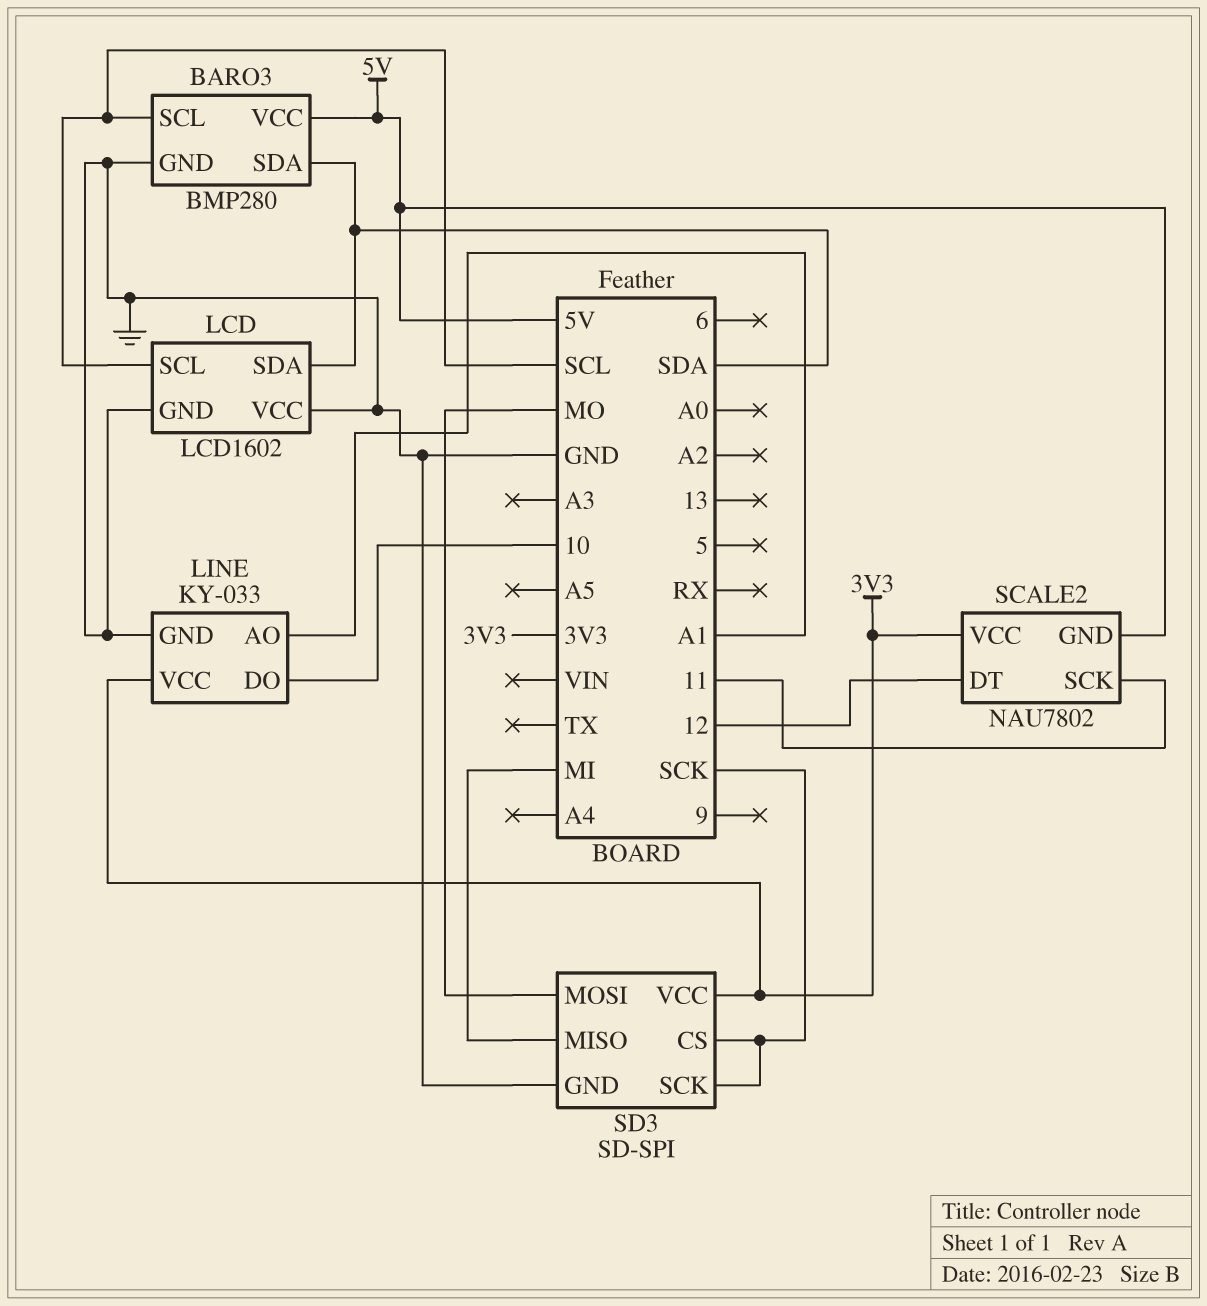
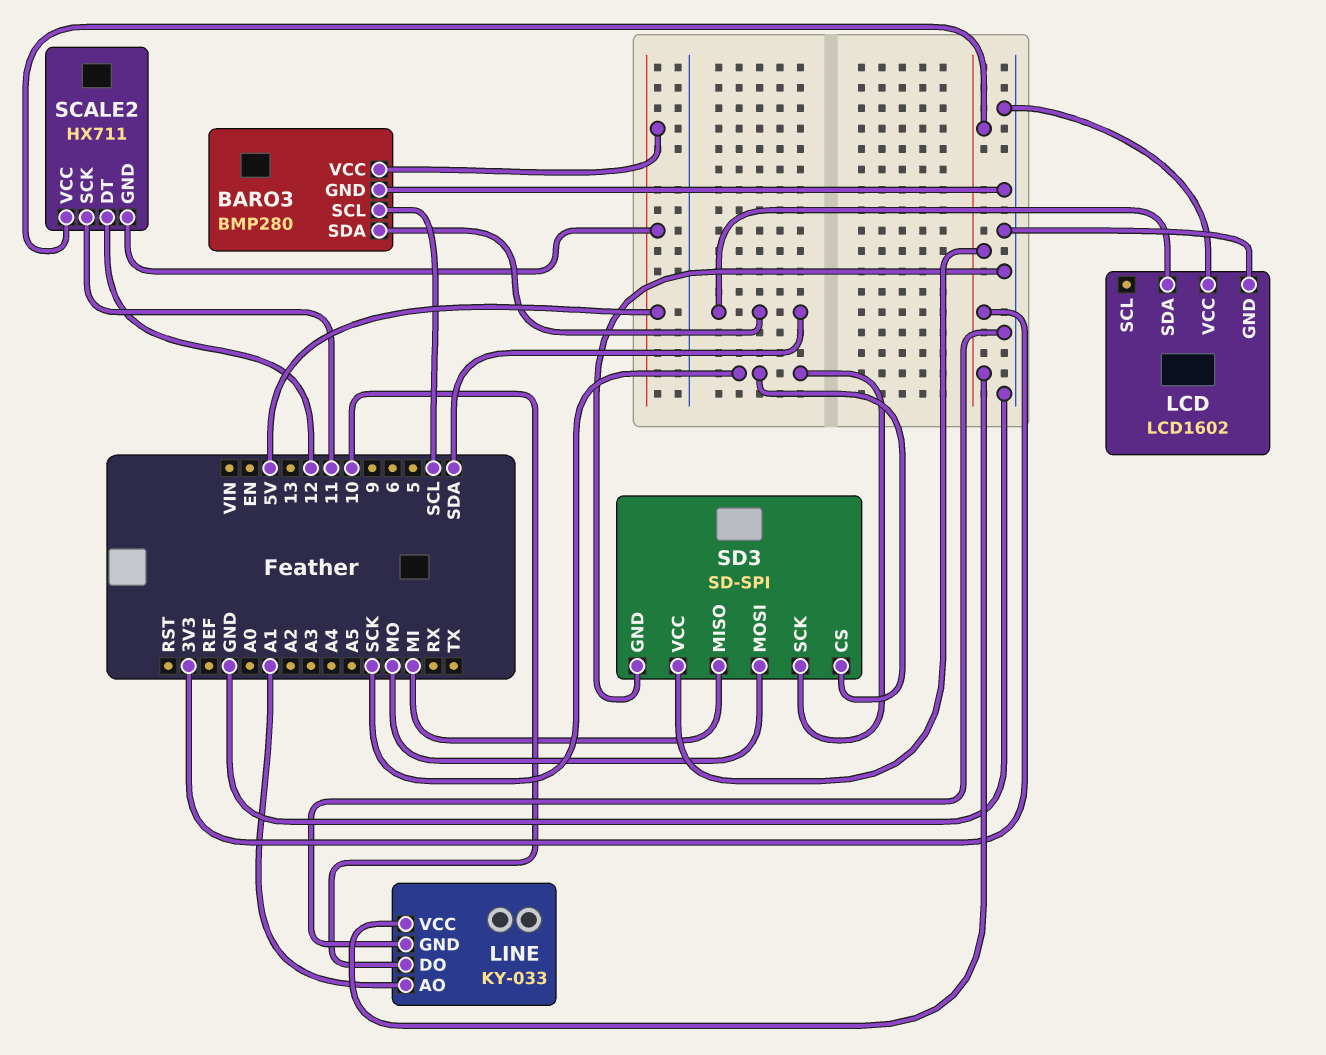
LCD pin SCL: SCL -> none
SCALE2: NAU7802 -> HX711

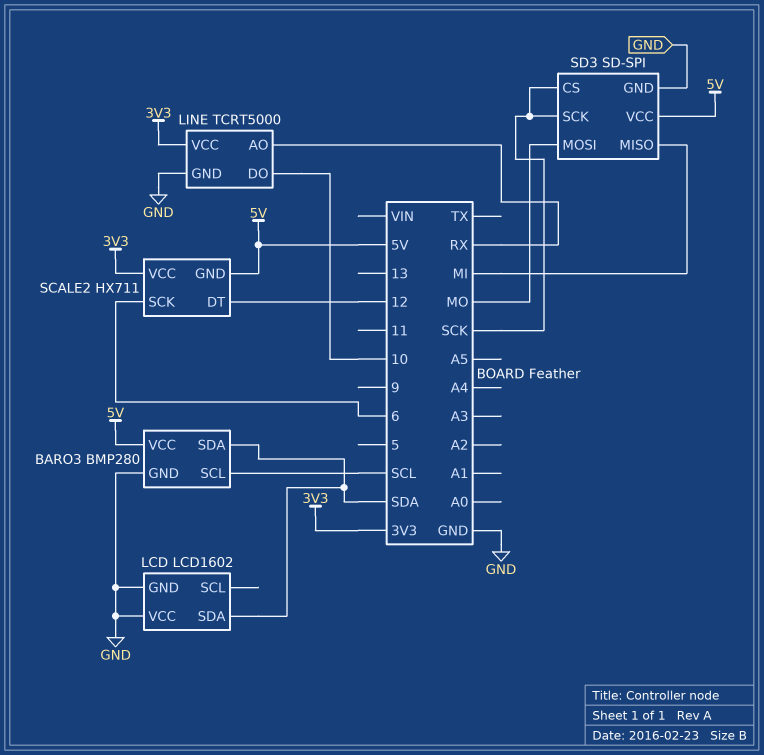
LINE: KY-033 -> TCRT5000
LINE pin AO: A1 -> RX
SCALE2 pin SCK: 11 -> 6
SD3 pin VCC: 3V3 -> 5V

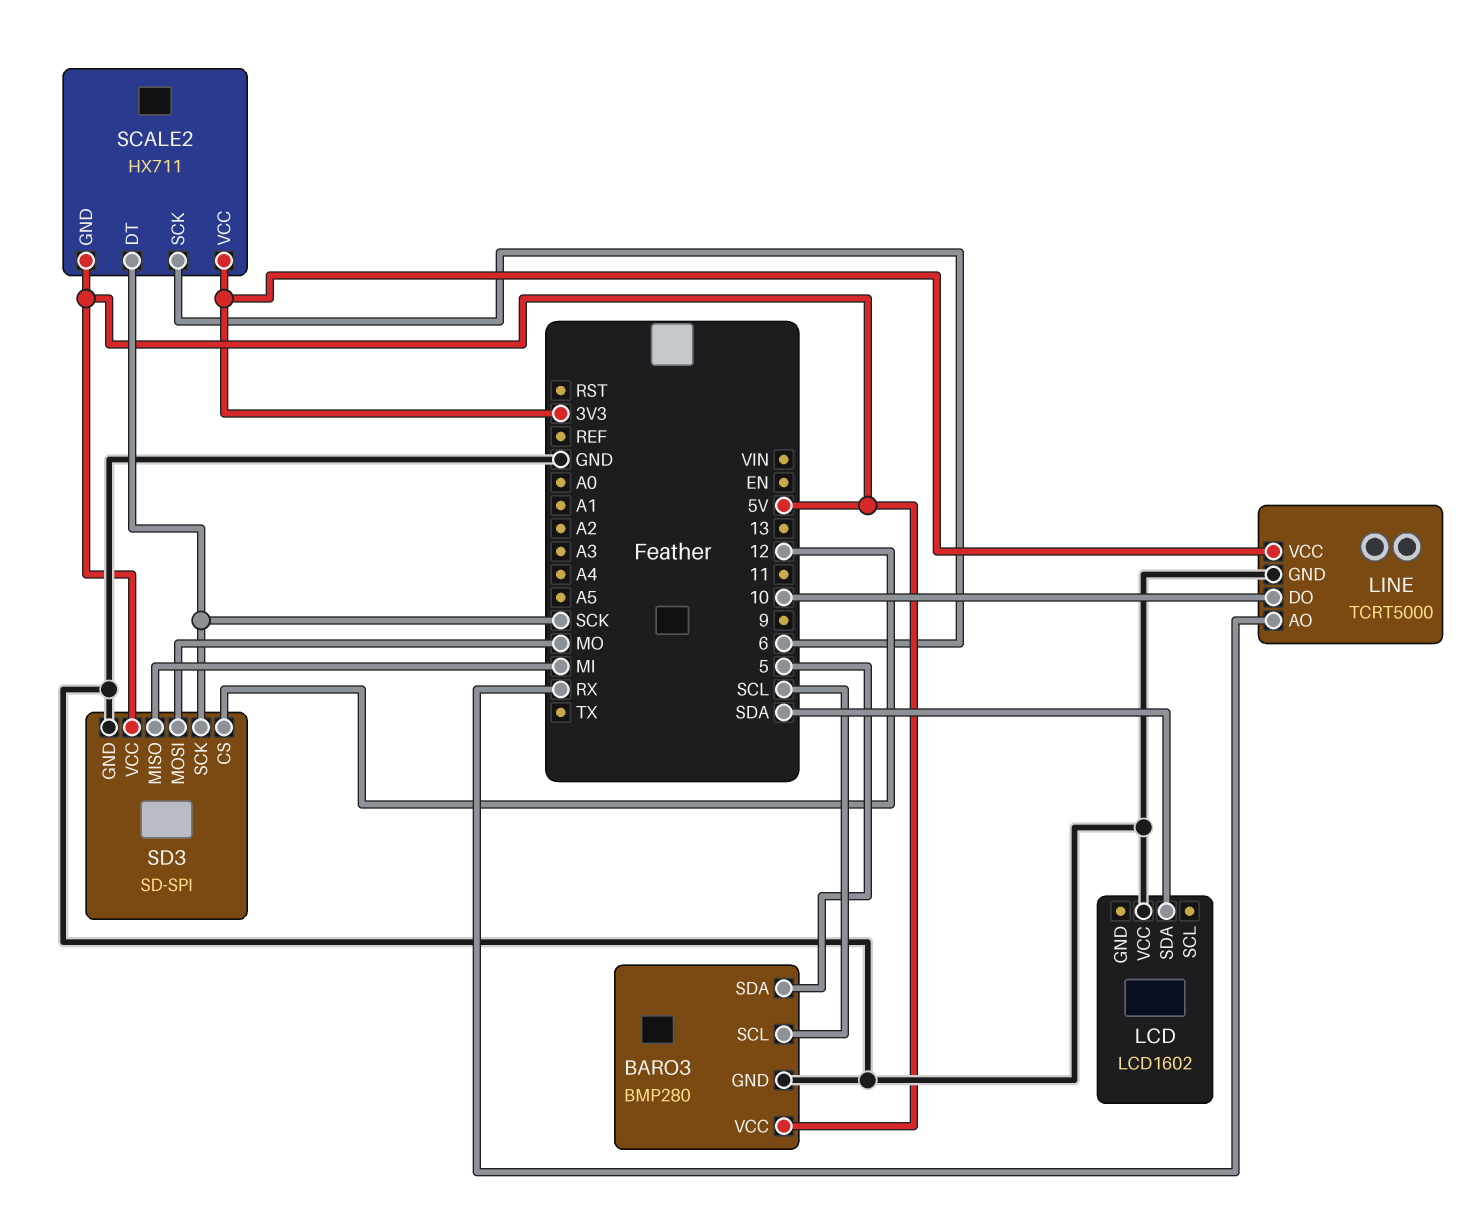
BARO3 pin SDA: SDA -> 5
LCD pin GND: GND -> none
SCALE2 pin DT: 12 -> SCK
SD3 pin CS: SCK -> 12

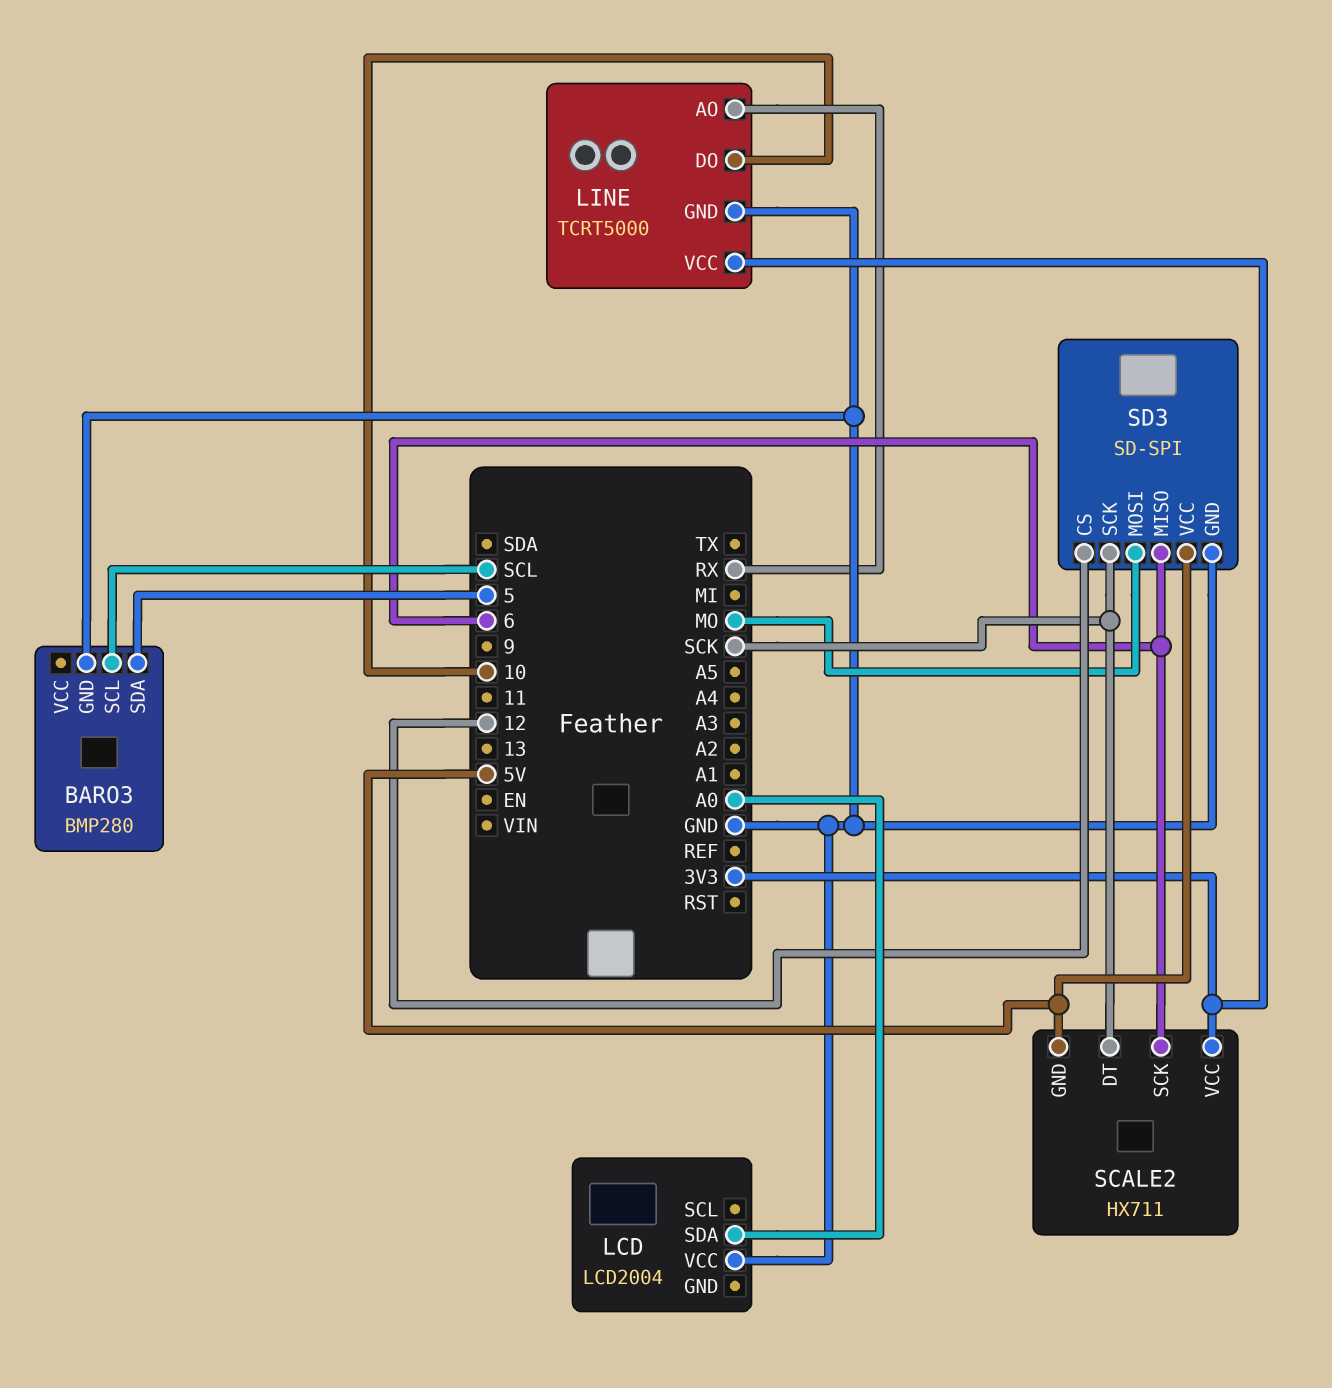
BARO3 pin VCC: 5V -> none
LCD: LCD1602 -> LCD2004
LCD pin SDA: SDA -> A0
SD3 pin MISO: MI -> 6

